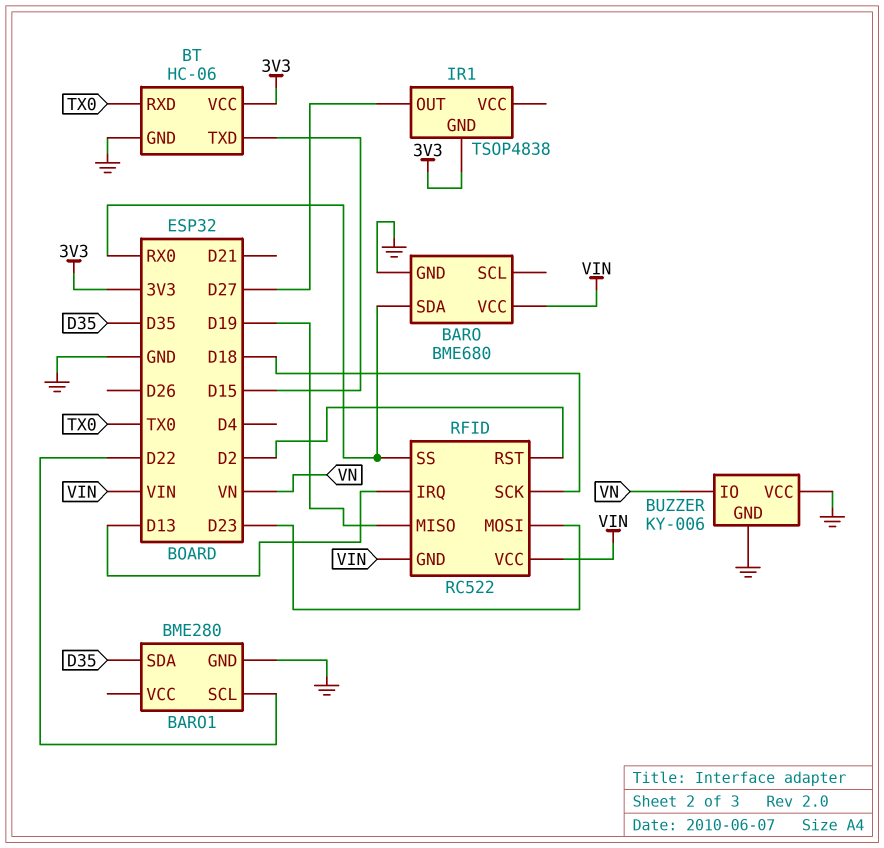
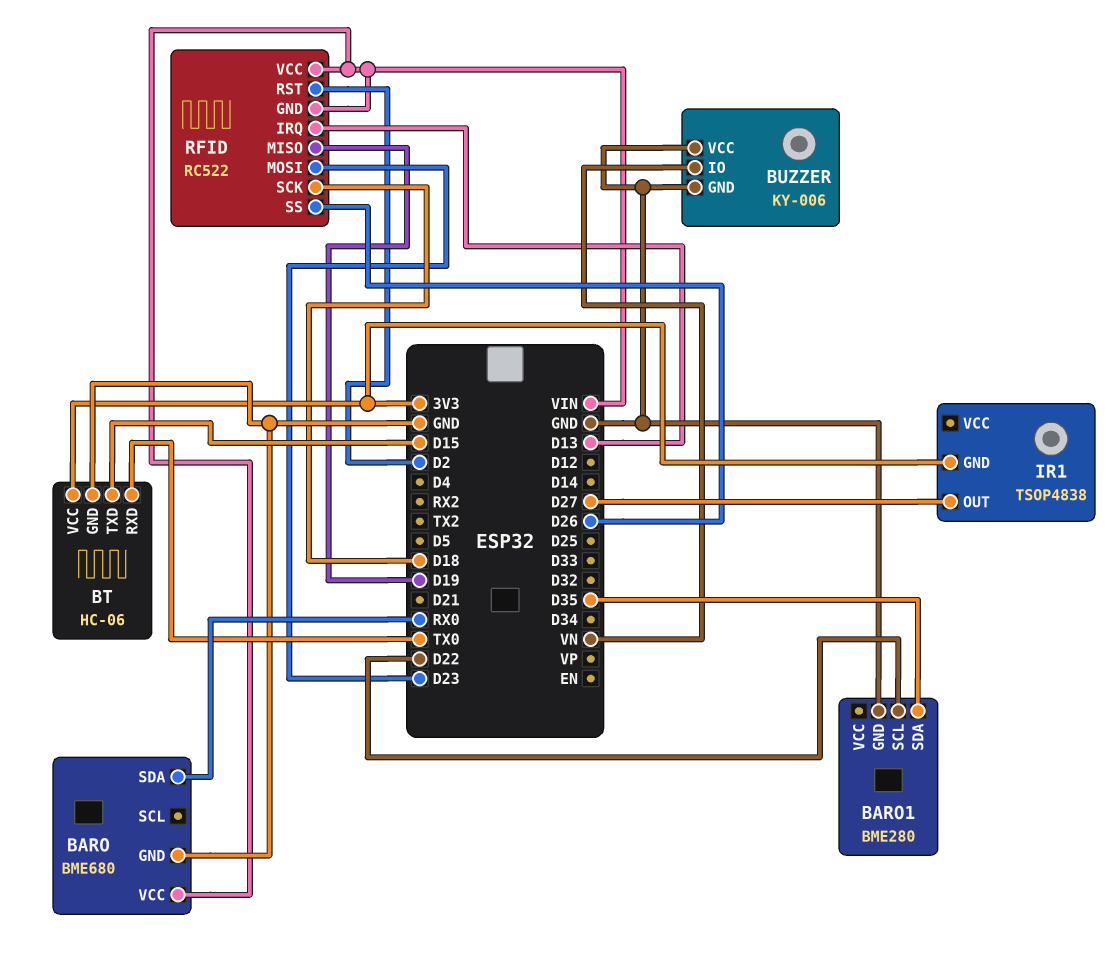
RFID pin SS: RX0 -> D26

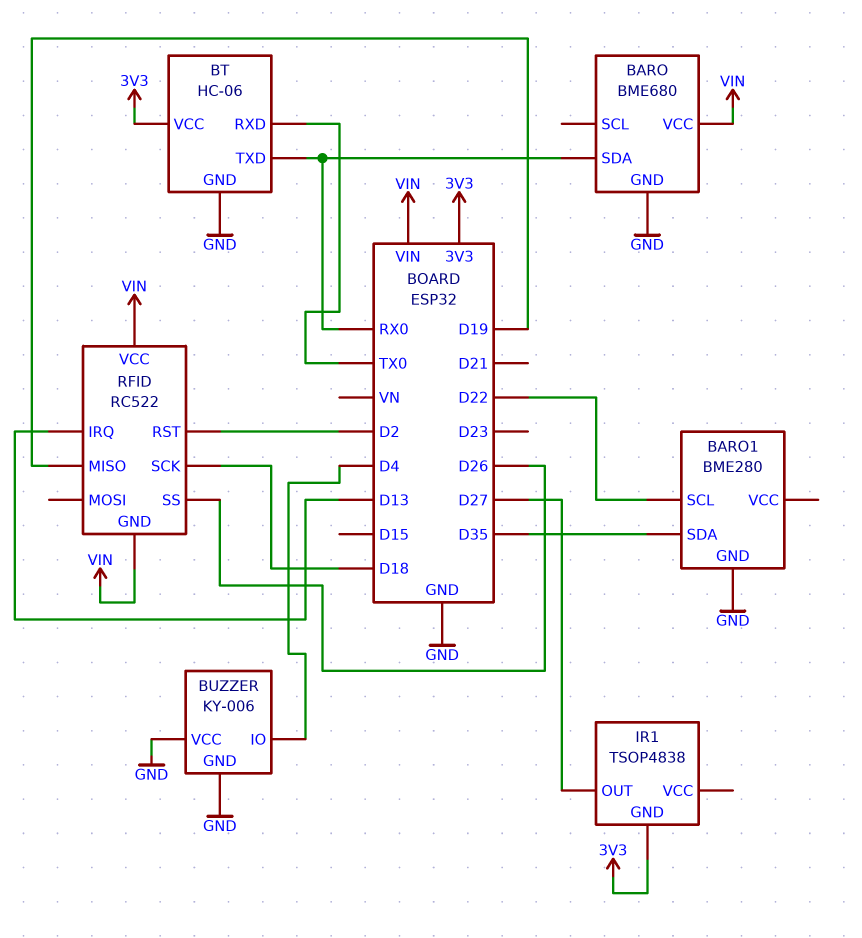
BT pin TXD: D15 -> RX0
BUZZER pin IO: VN -> D4
RFID pin MOSI: D23 -> none

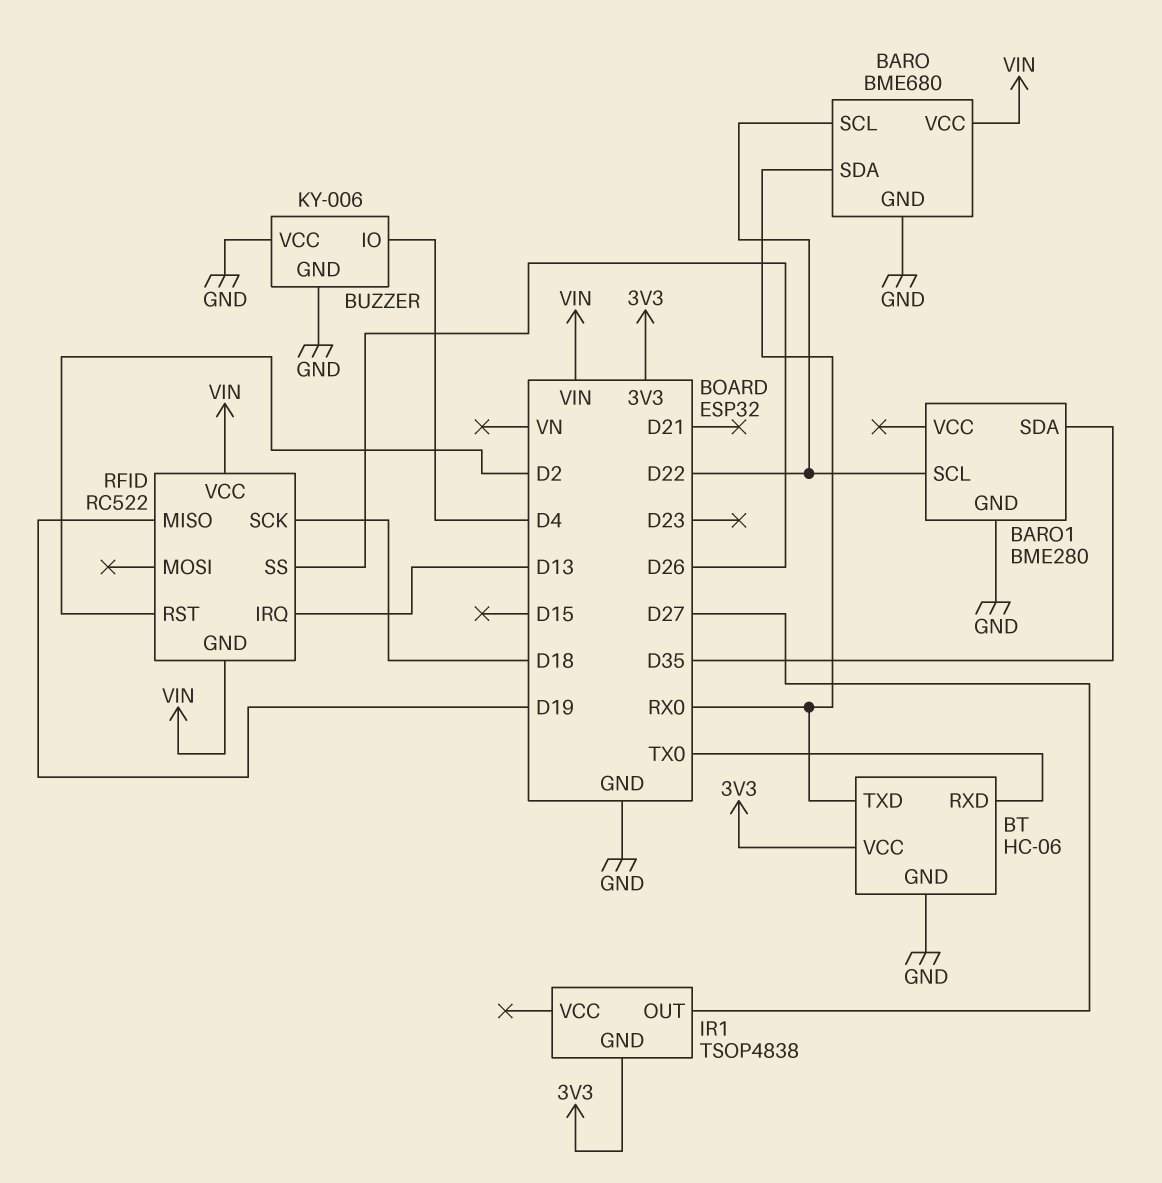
BARO pin SCL: none -> D22

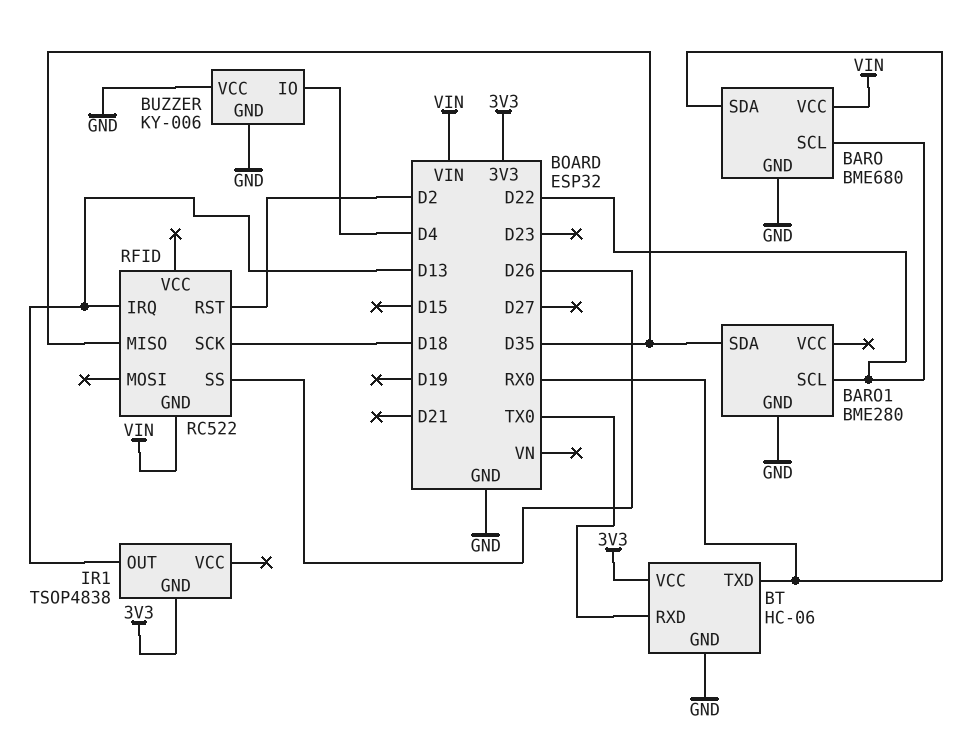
IR1 pin OUT: D27 -> D13
RFID pin MISO: D19 -> D35
RFID pin VCC: VIN -> none

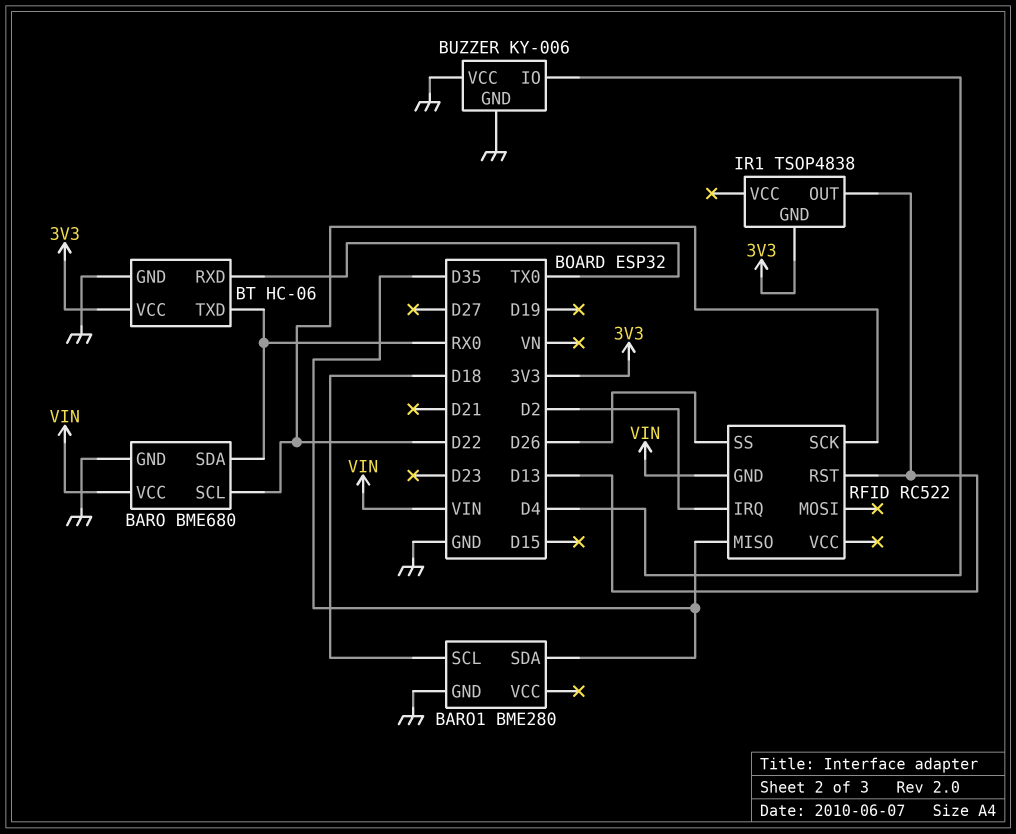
BARO1 pin SCL: D22 -> D18
RFID pin IRQ: D13 -> D2
RFID pin RST: D2 -> D13
RFID pin SCK: D18 -> D22

